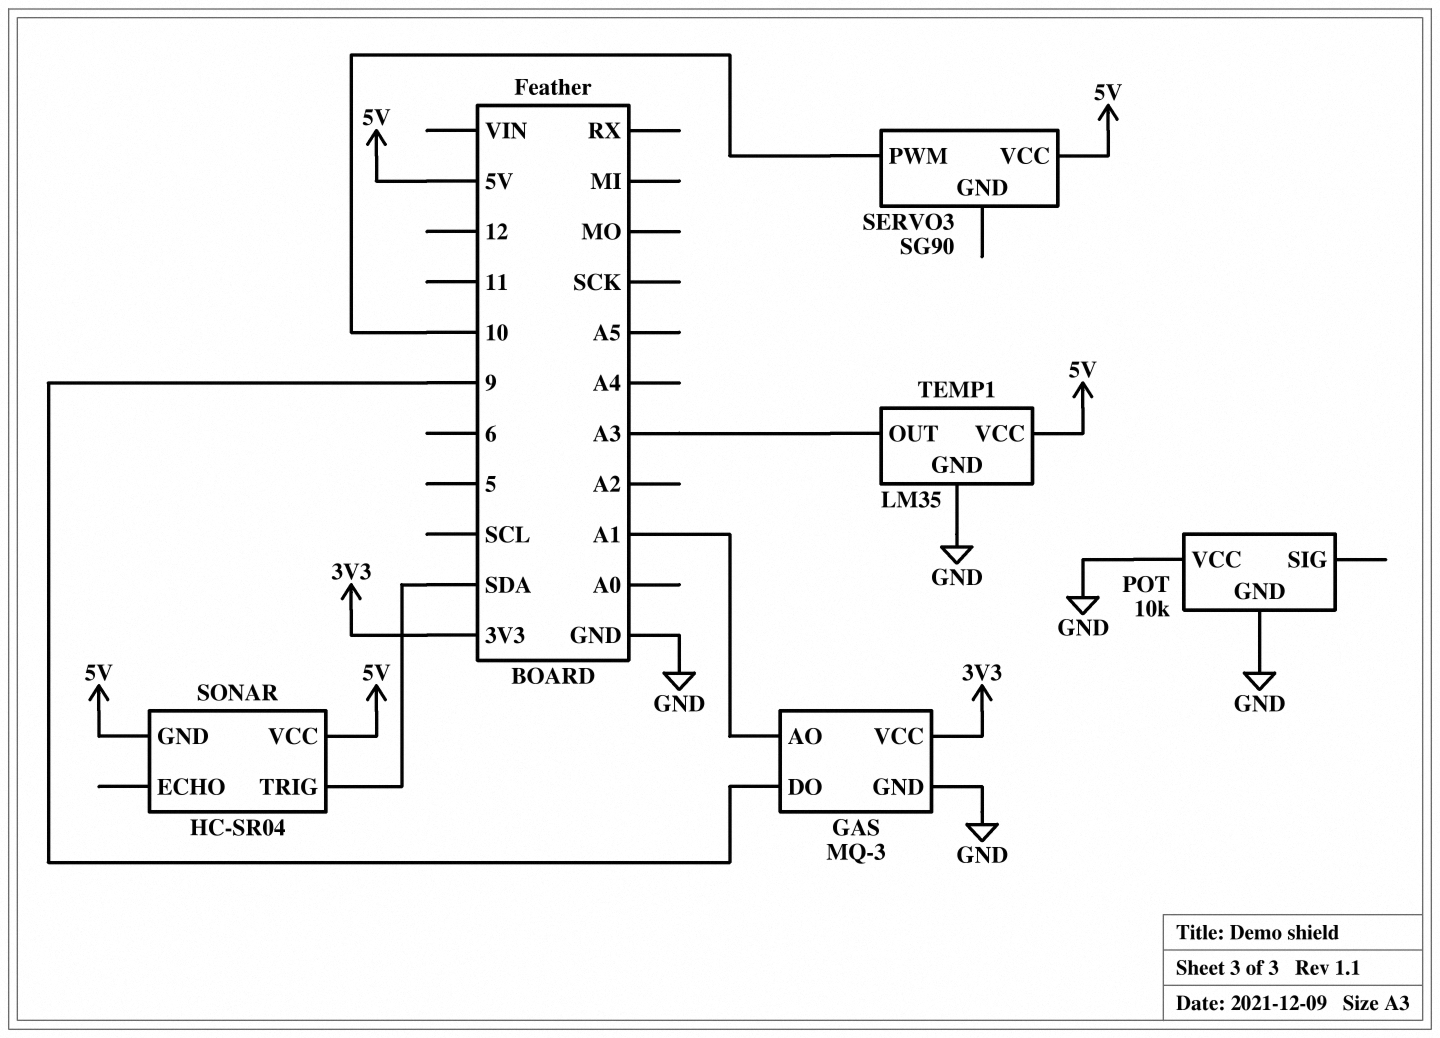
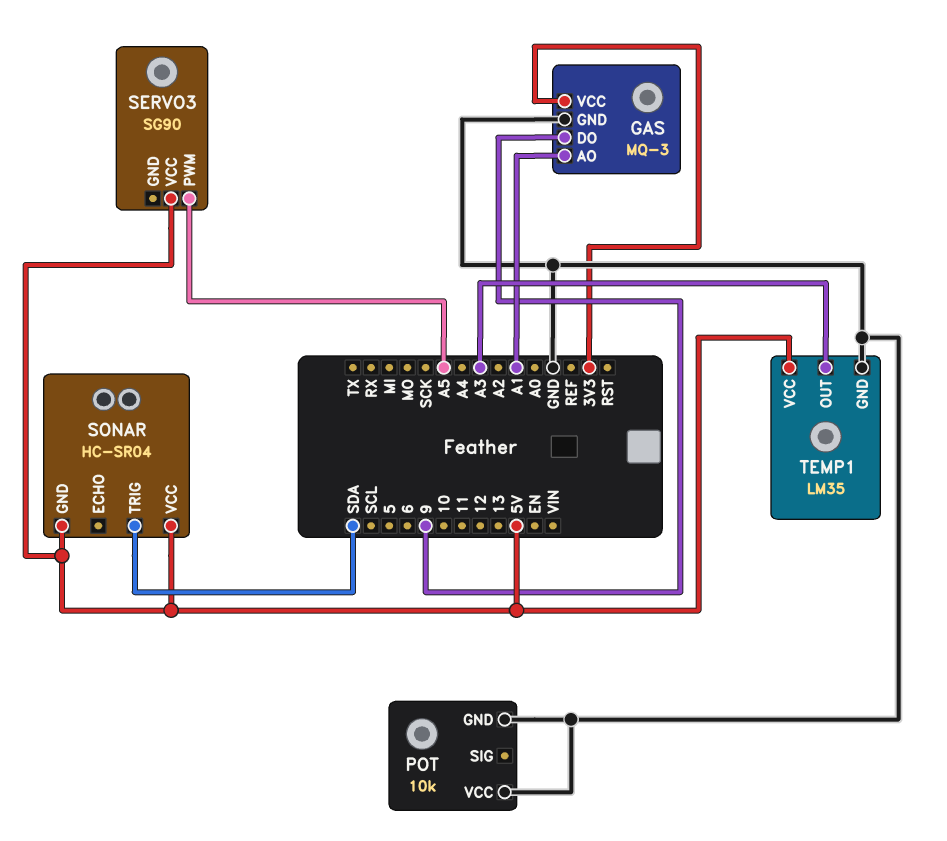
SERVO3 pin PWM: 10 -> A5

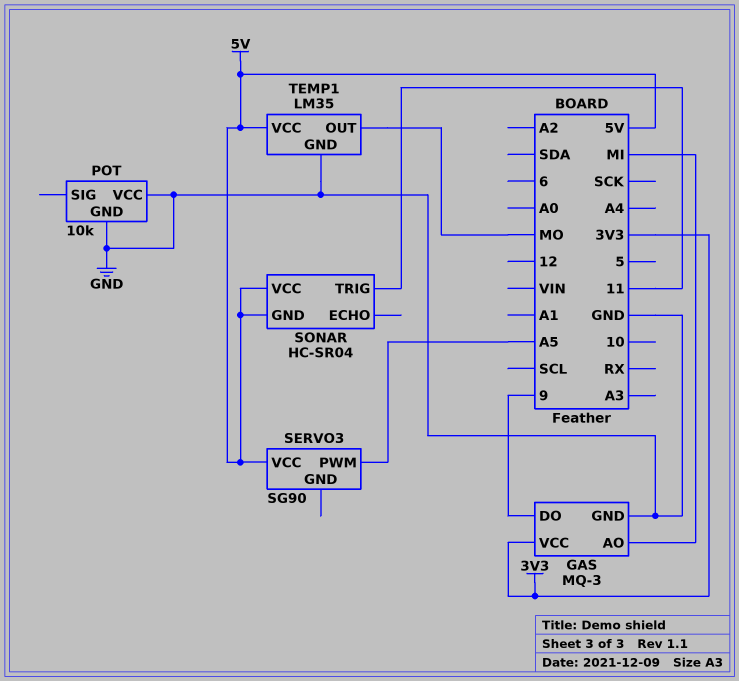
GAS pin AO: A1 -> MI
SONAR pin TRIG: SDA -> 11
TEMP1 pin OUT: A3 -> MO

